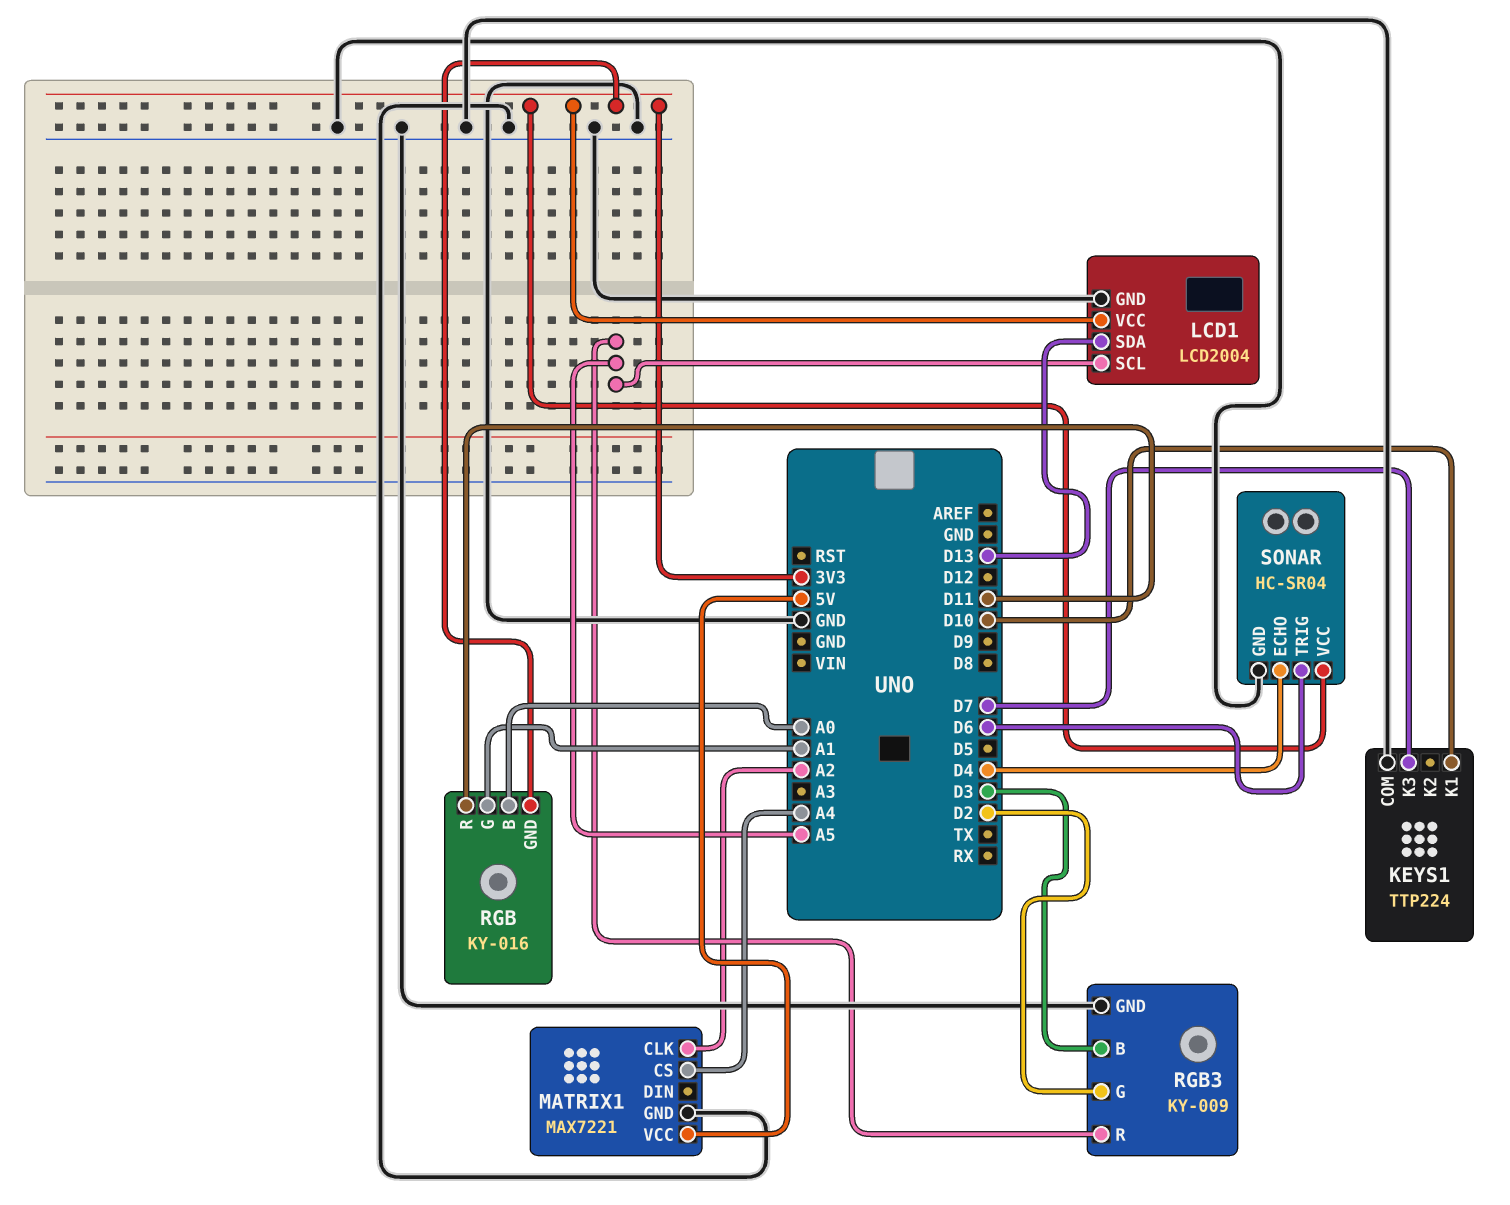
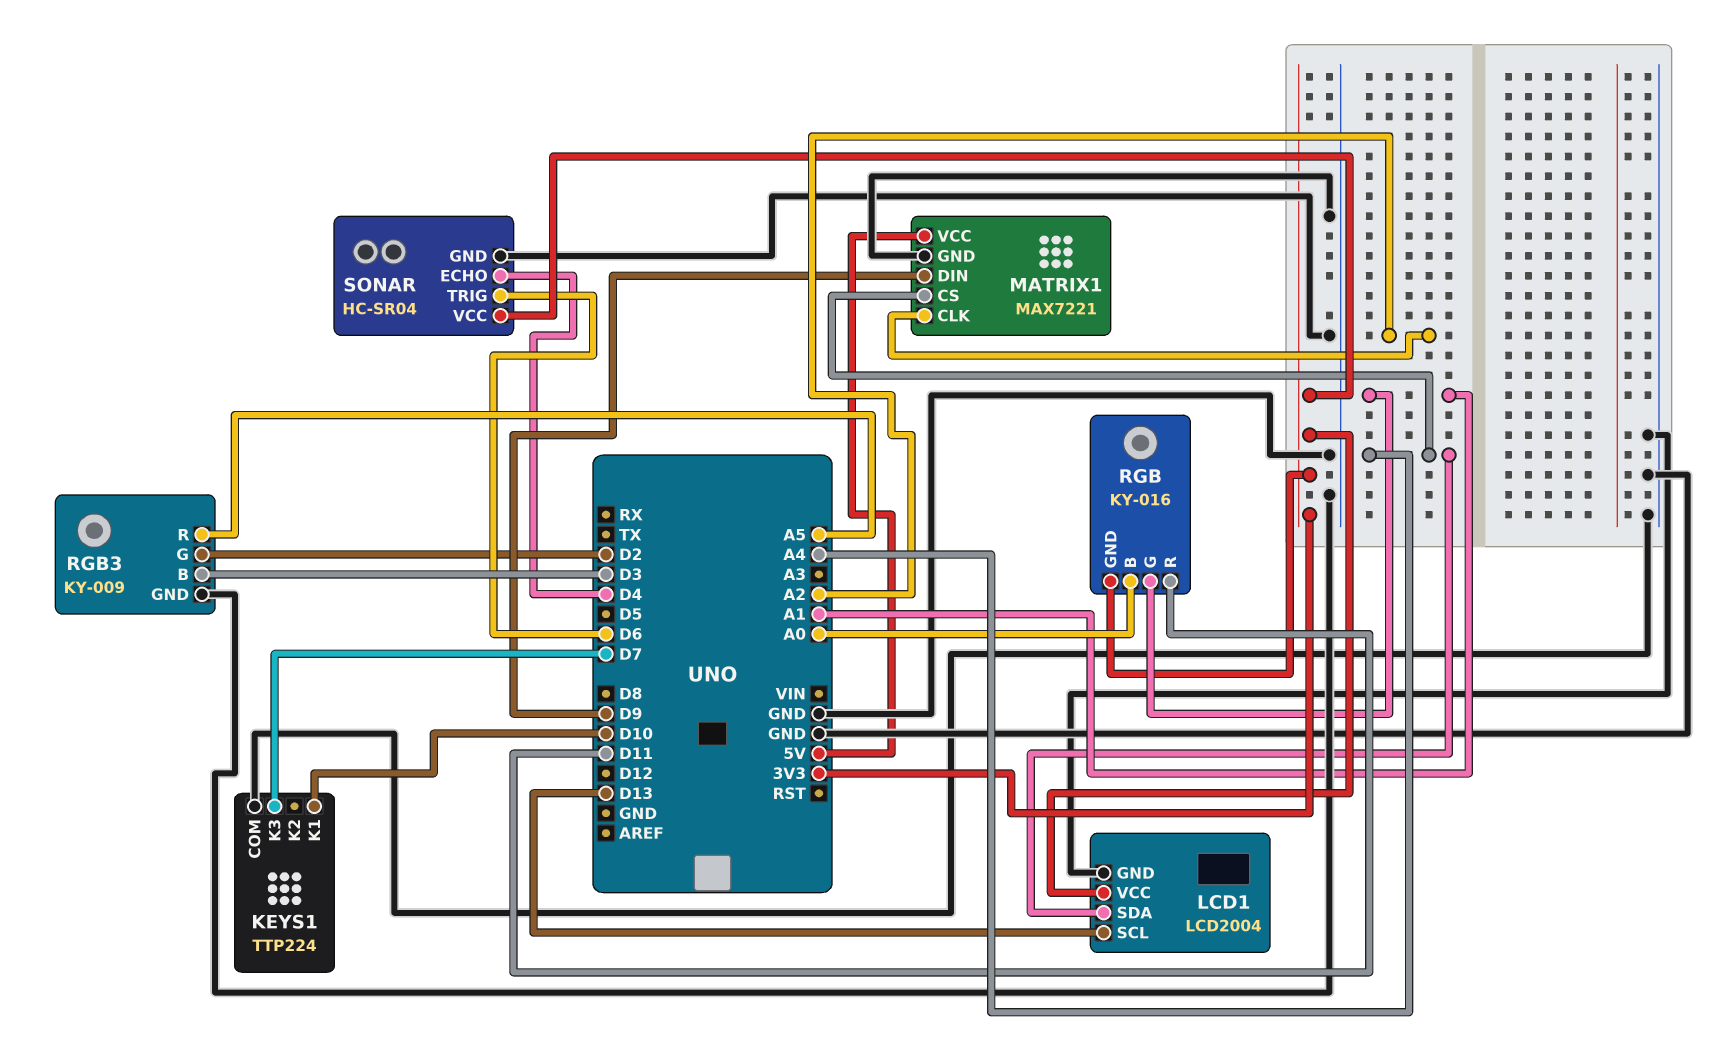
LCD1 pin SCL: A5 -> D13
LCD1 pin SDA: D13 -> A4
MATRIX1 pin DIN: none -> D9

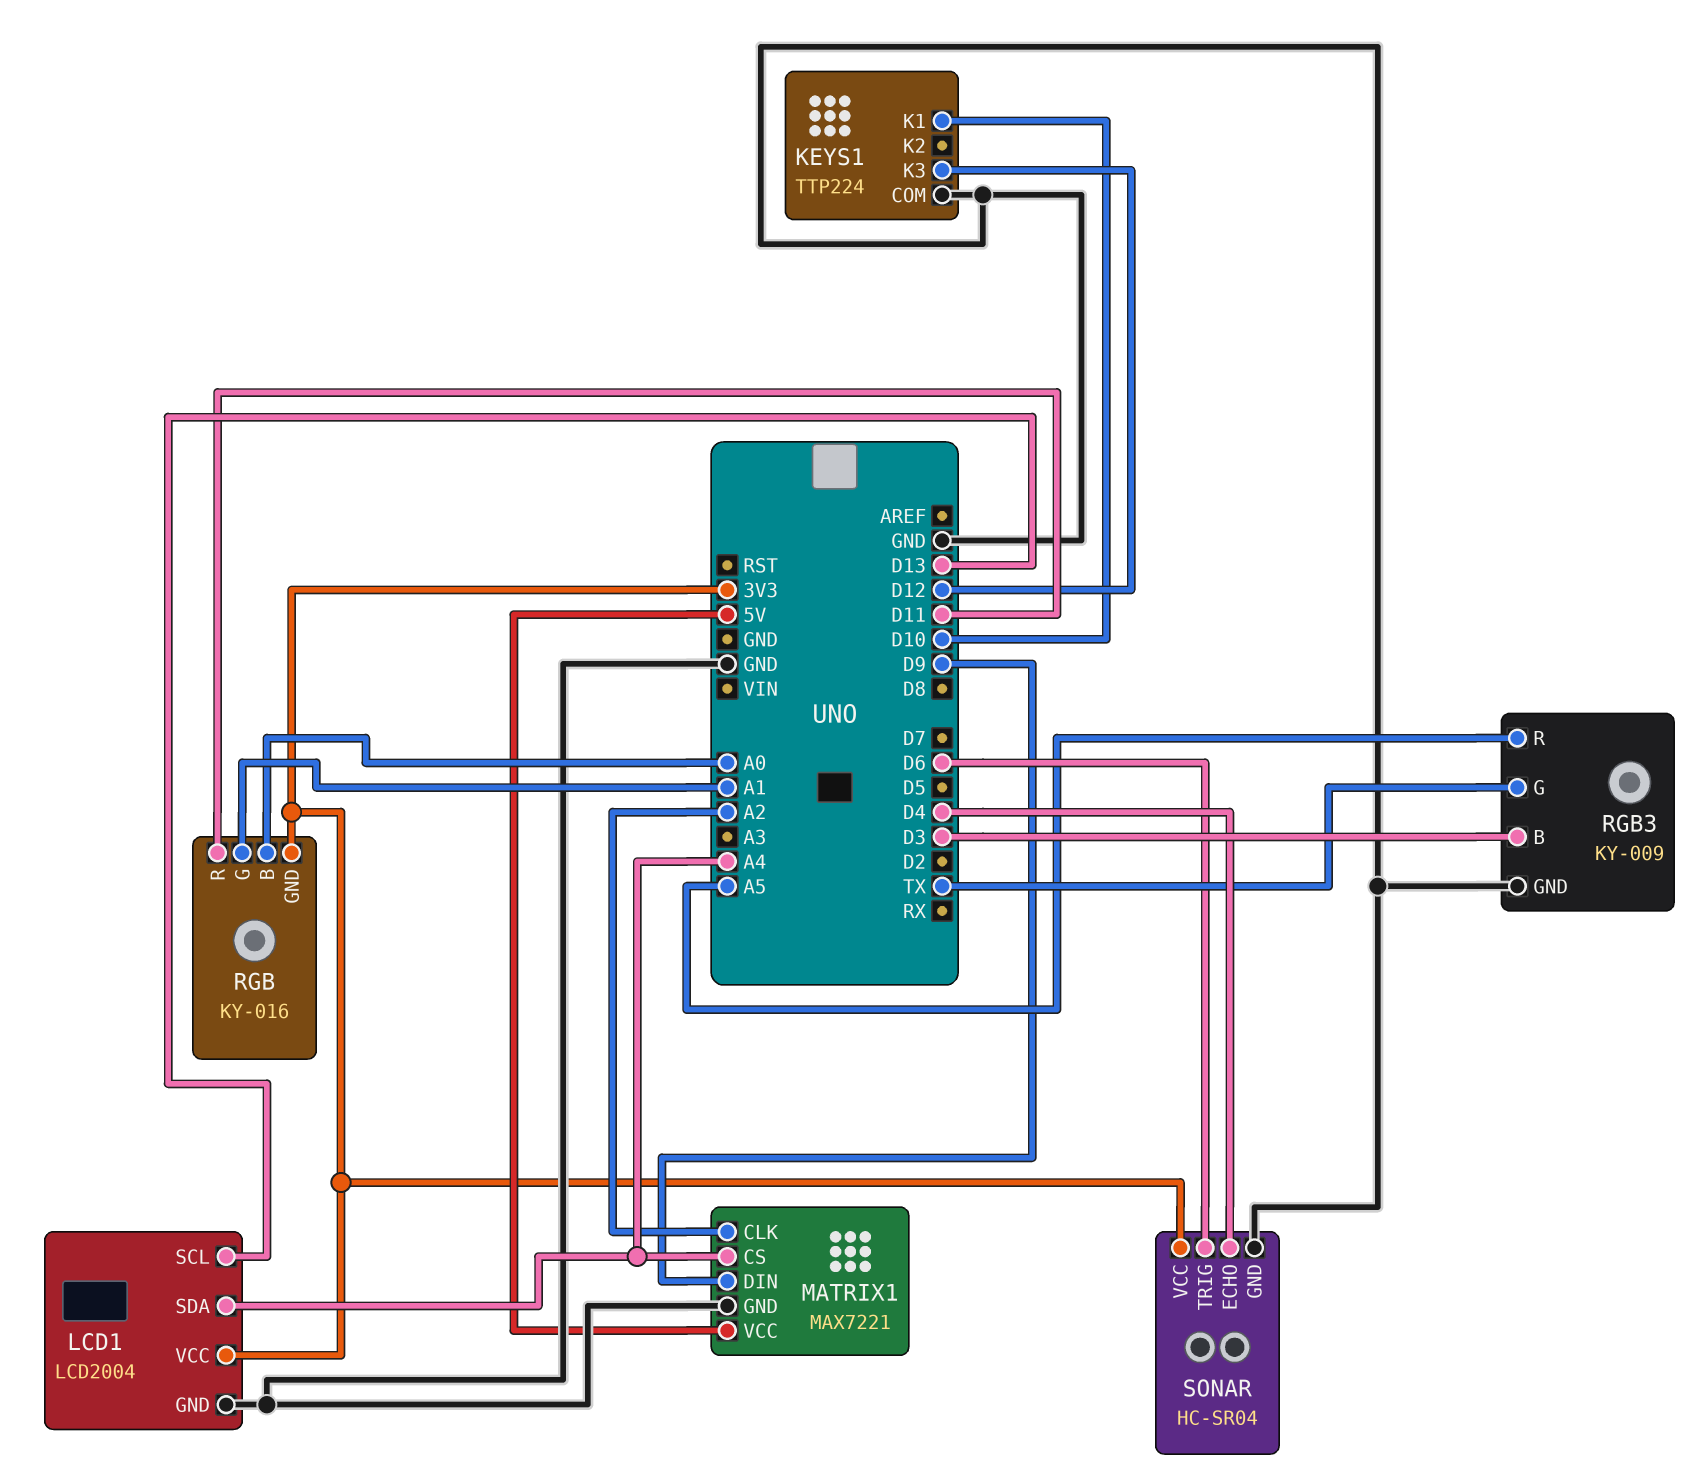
KEYS1 pin K3: D7 -> D12
RGB3 pin G: D2 -> TX

